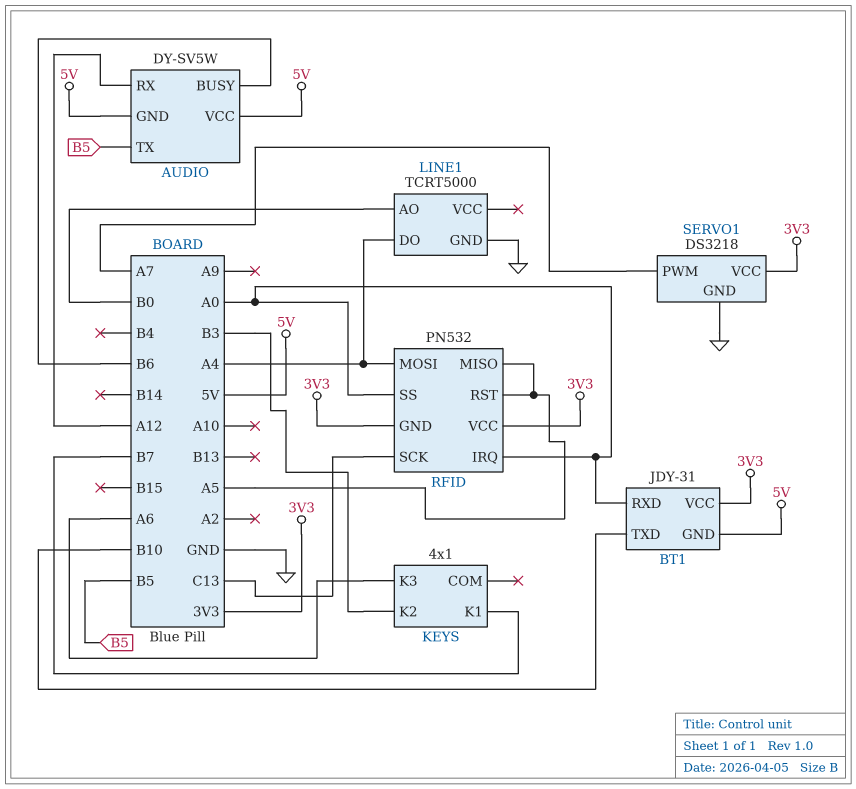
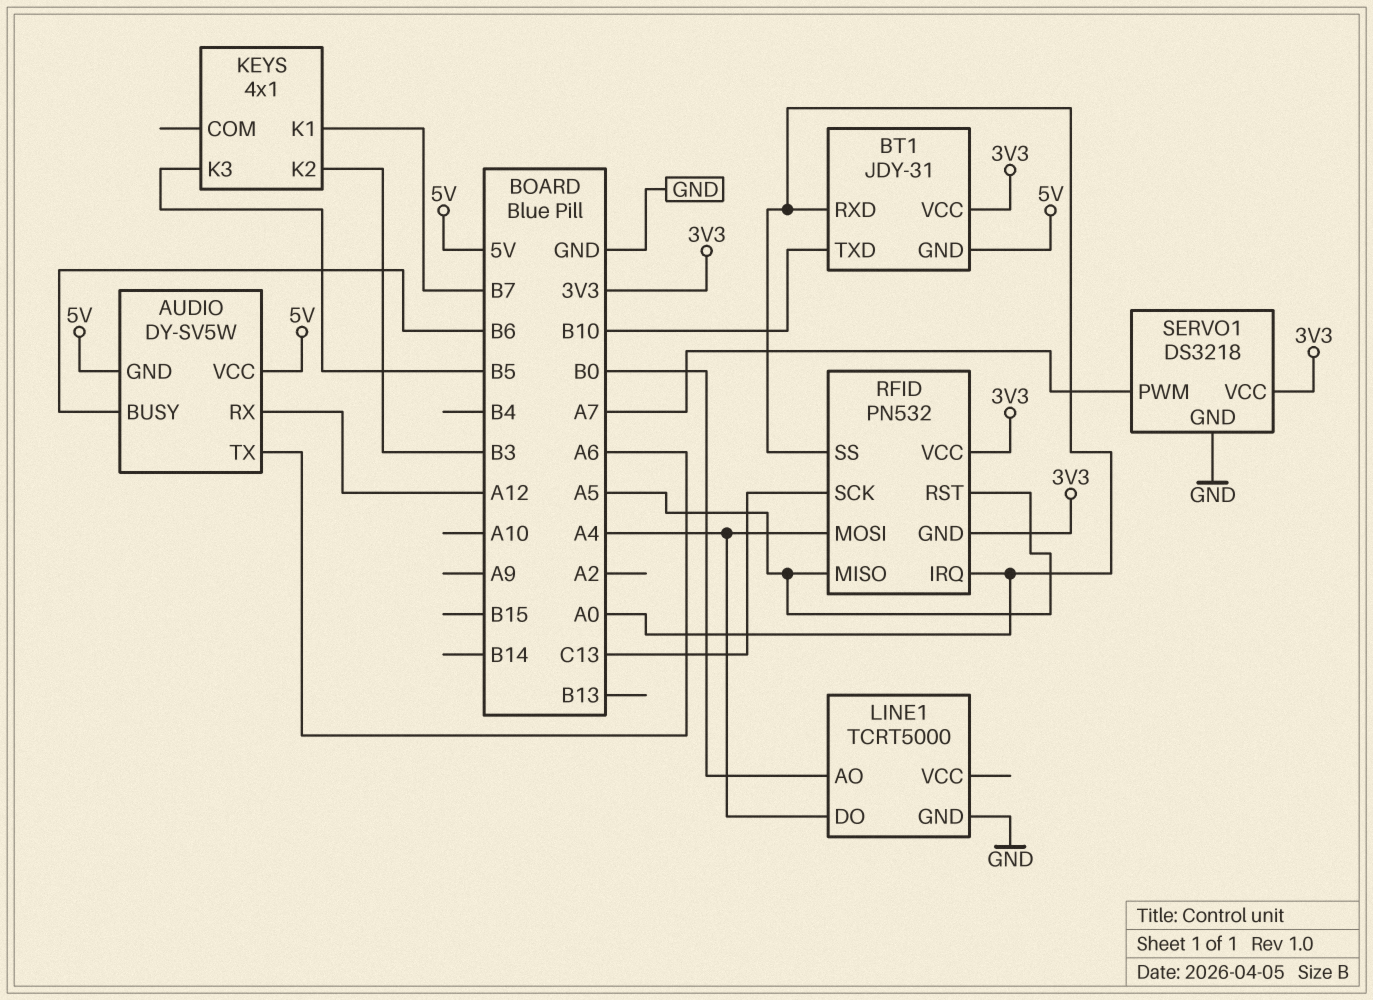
AUDIO pin TX: B5 -> A6
KEYS pin K3: A6 -> B5

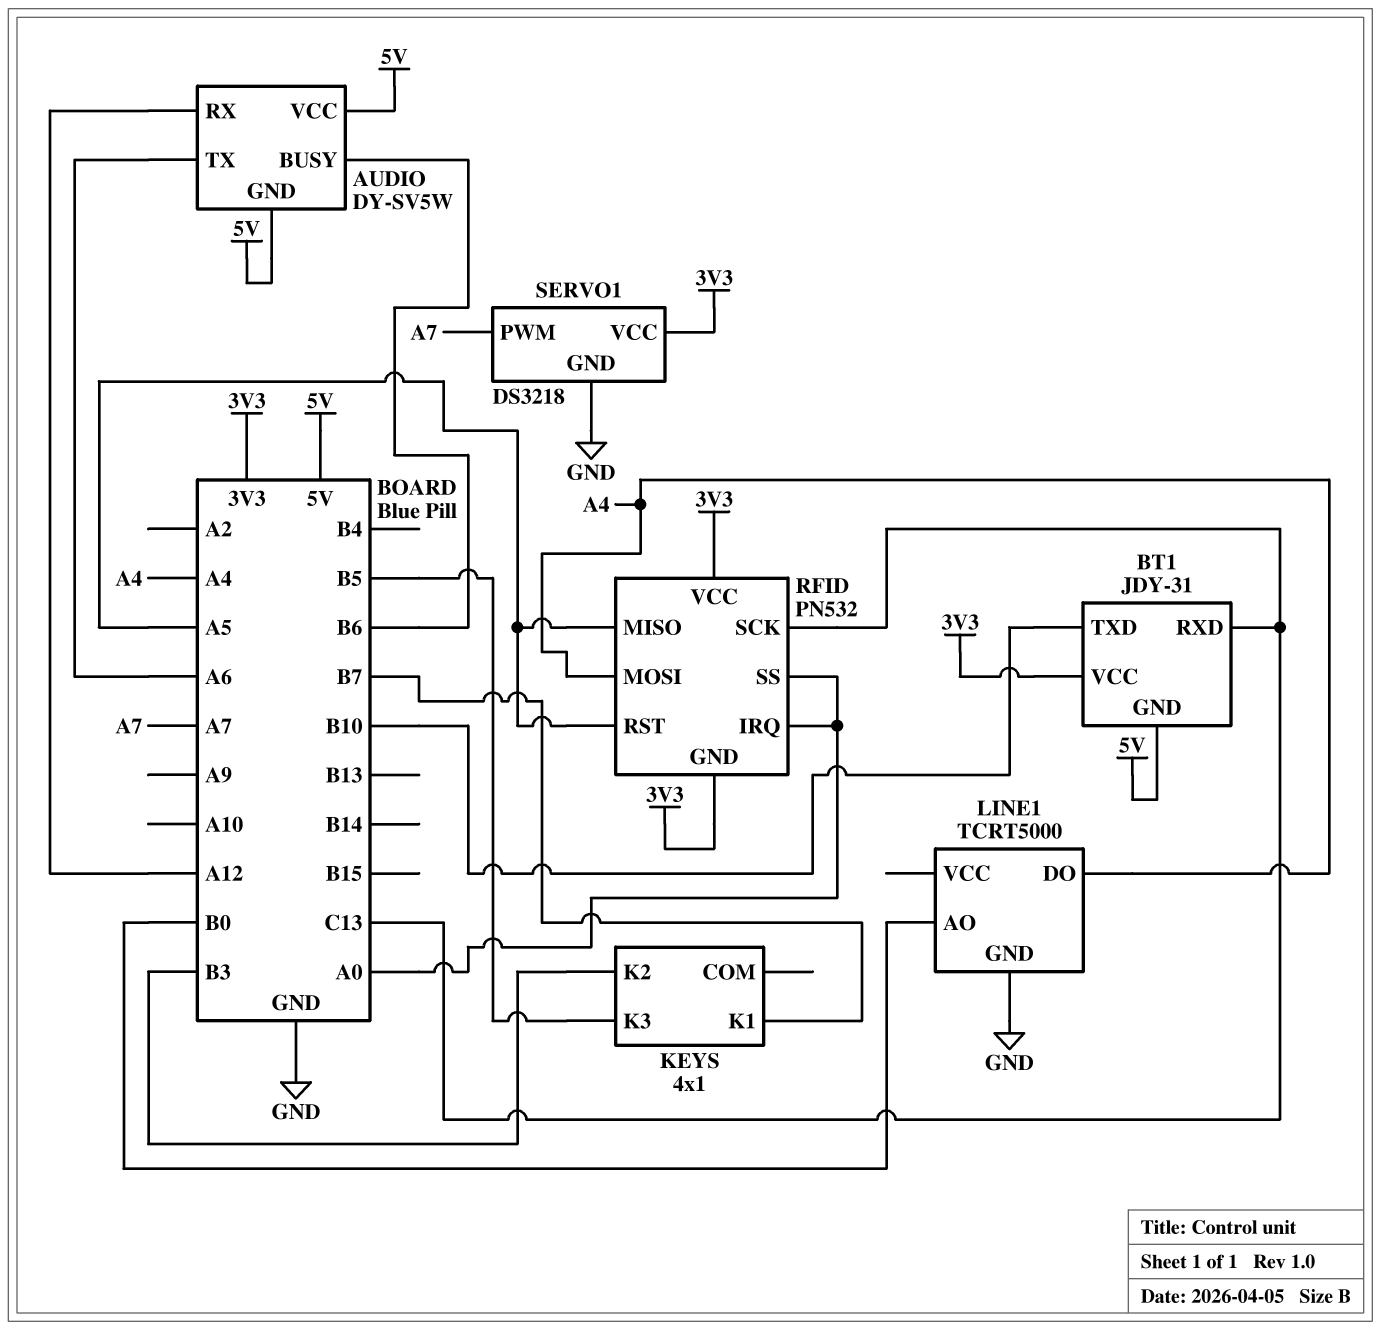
BT1 pin RXD: A0 -> C13

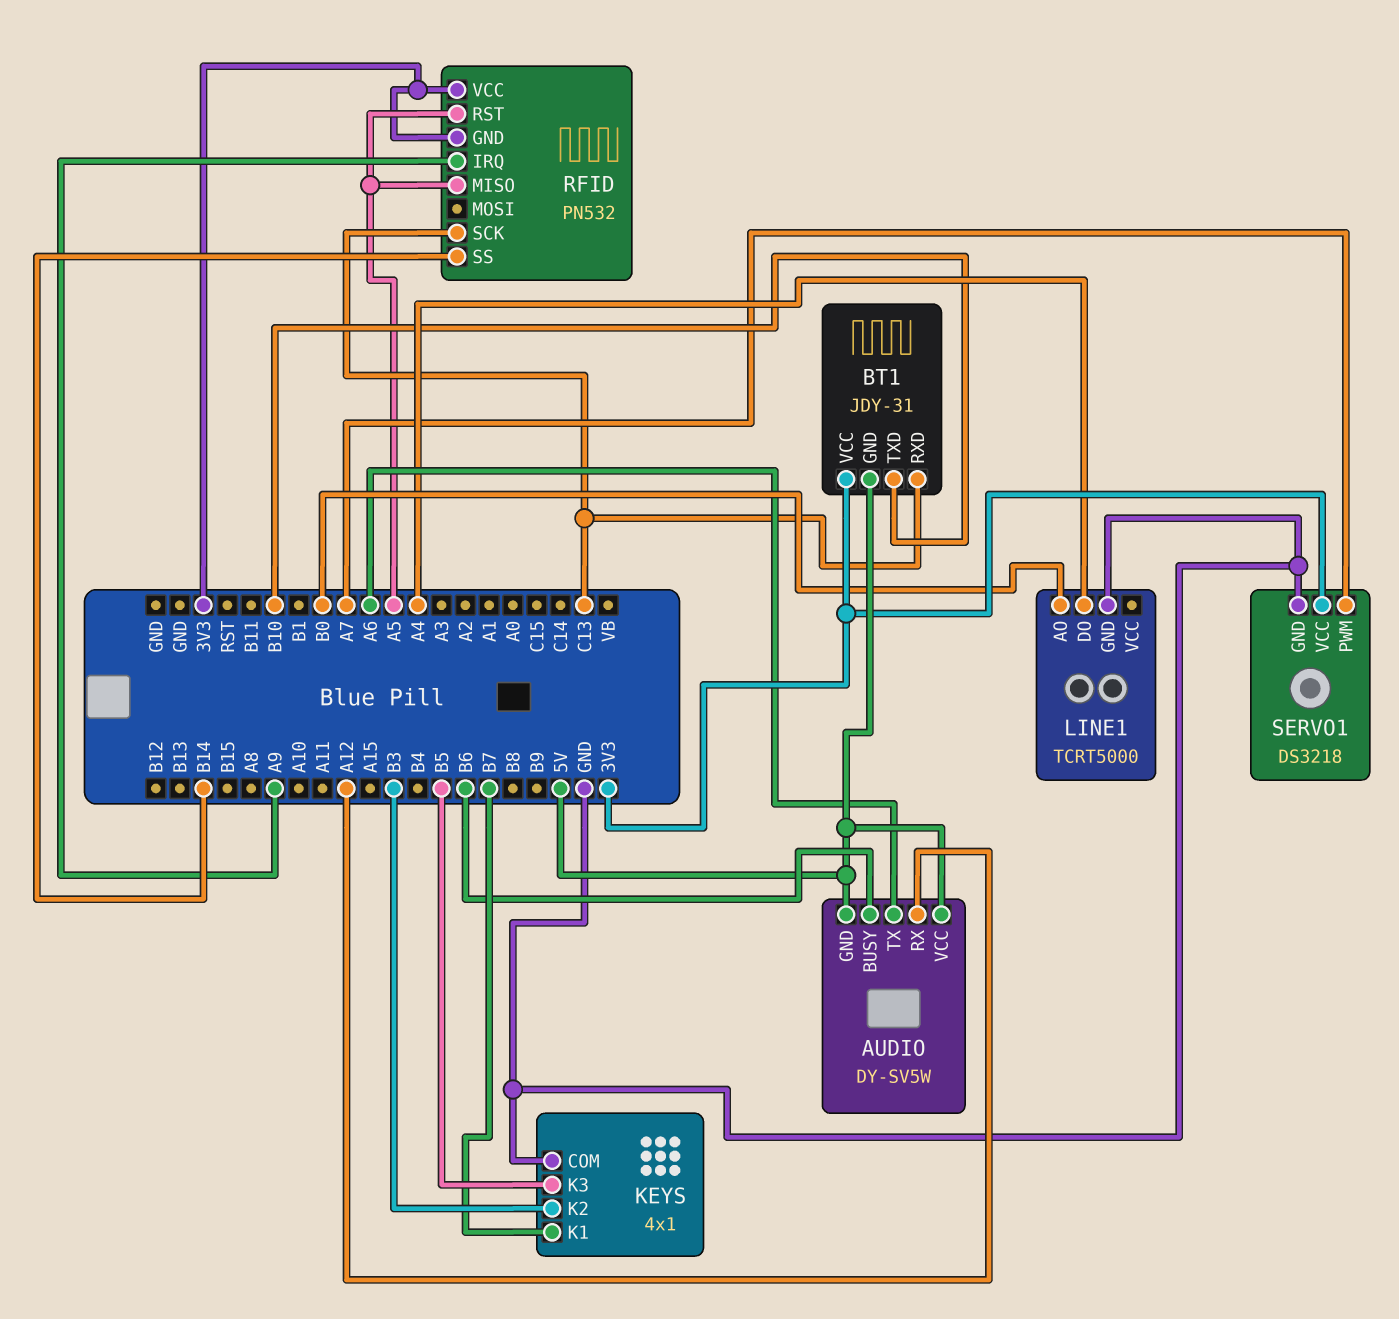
KEYS pin COM: none -> GND
RFID pin IRQ: A0 -> A9
RFID pin MOSI: A4 -> none
RFID pin SS: A0 -> B14

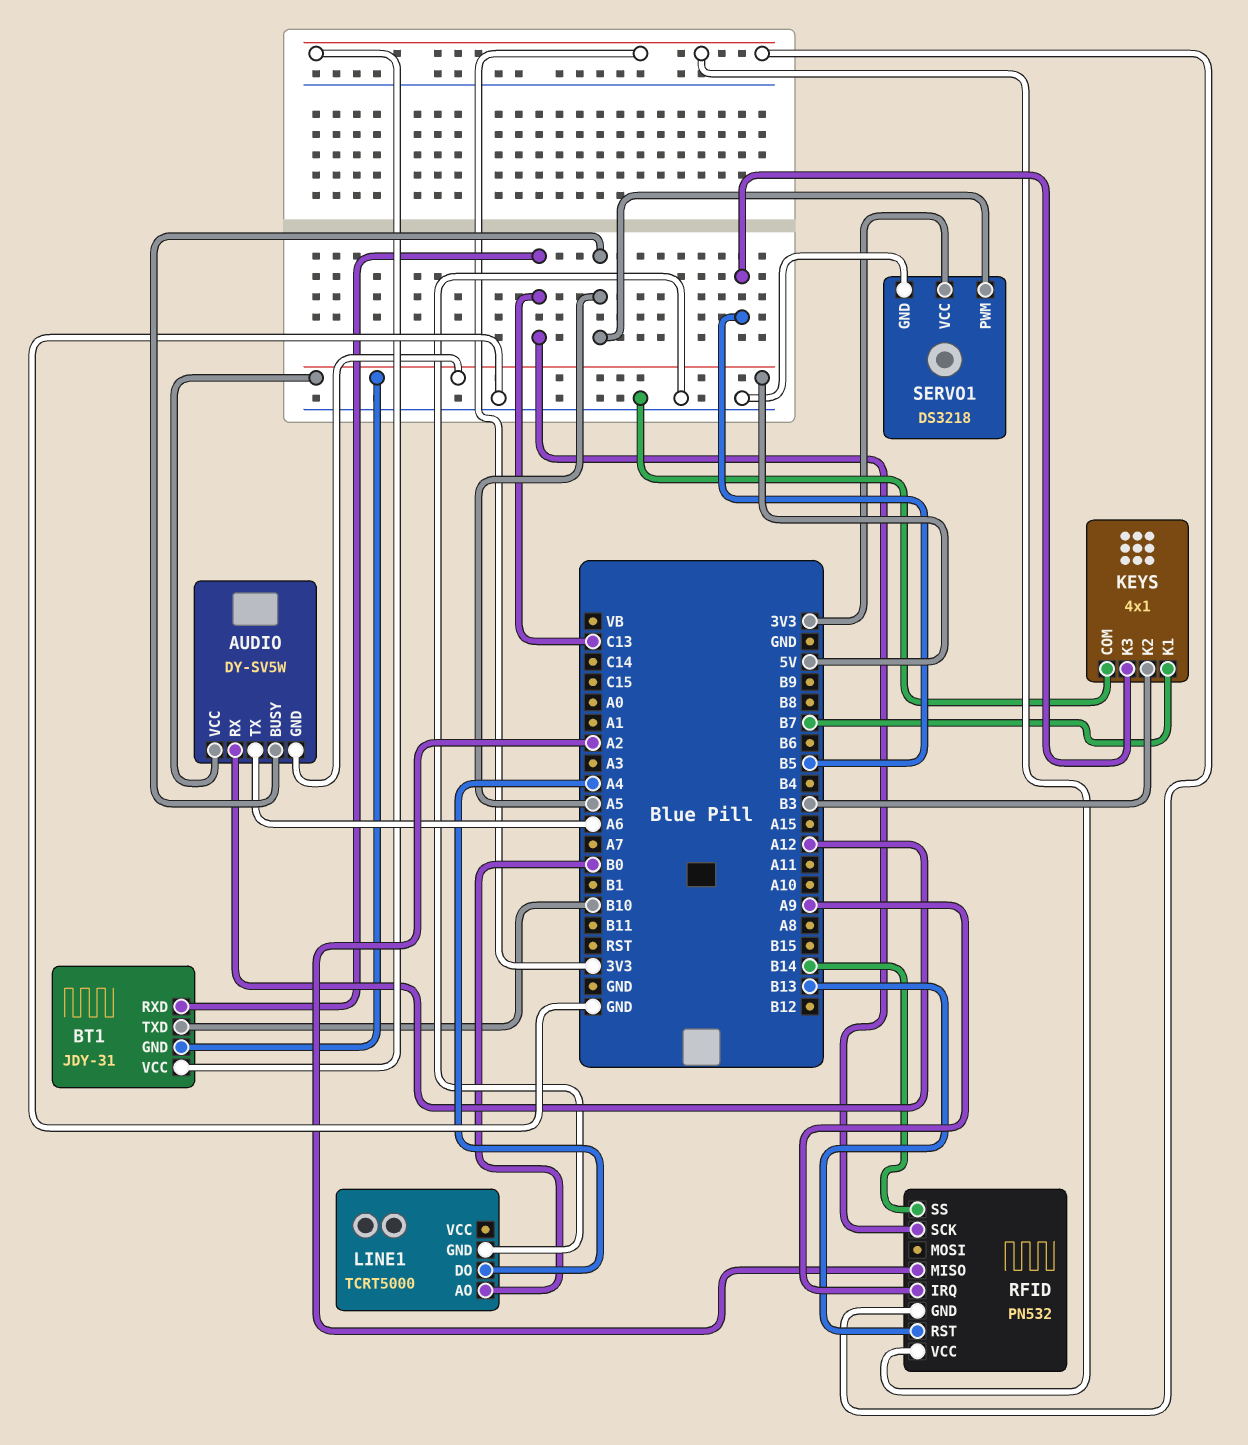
AUDIO pin BUSY: B6 -> A5
RFID pin MISO: A5 -> A2
RFID pin RST: A5 -> B13
SERVO1 pin PWM: A7 -> A5

